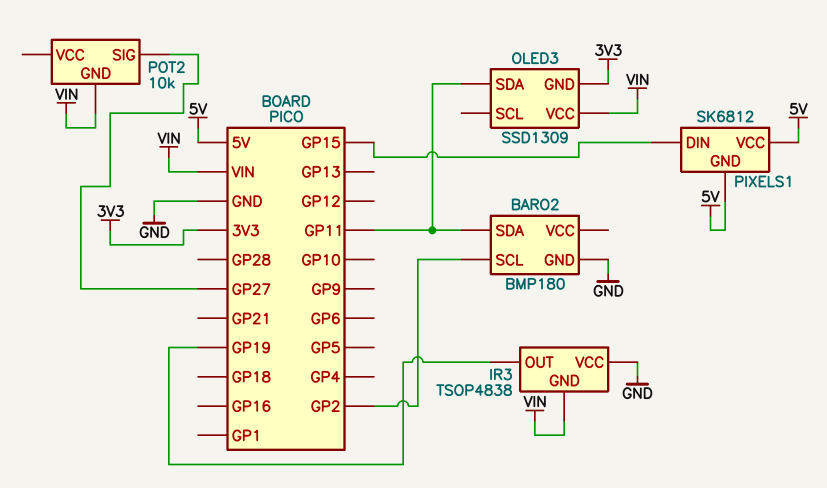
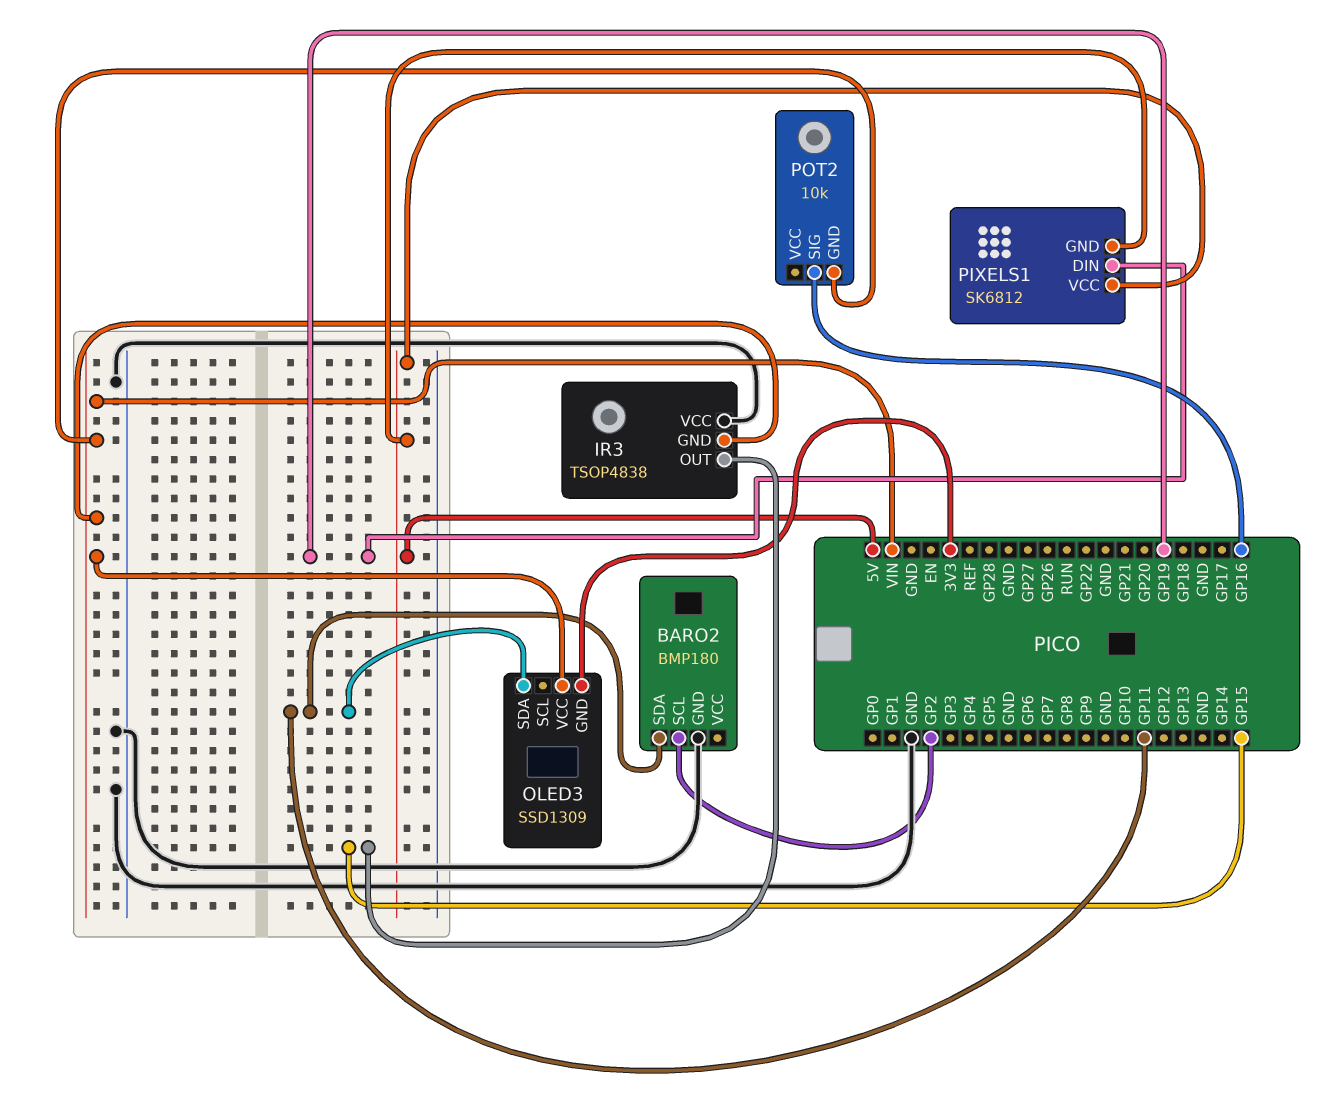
IR3 pin OUT: GP19 -> GP15
PIXELS1 pin DIN: GP15 -> GP19
POT2 pin SIG: GP27 -> GP16

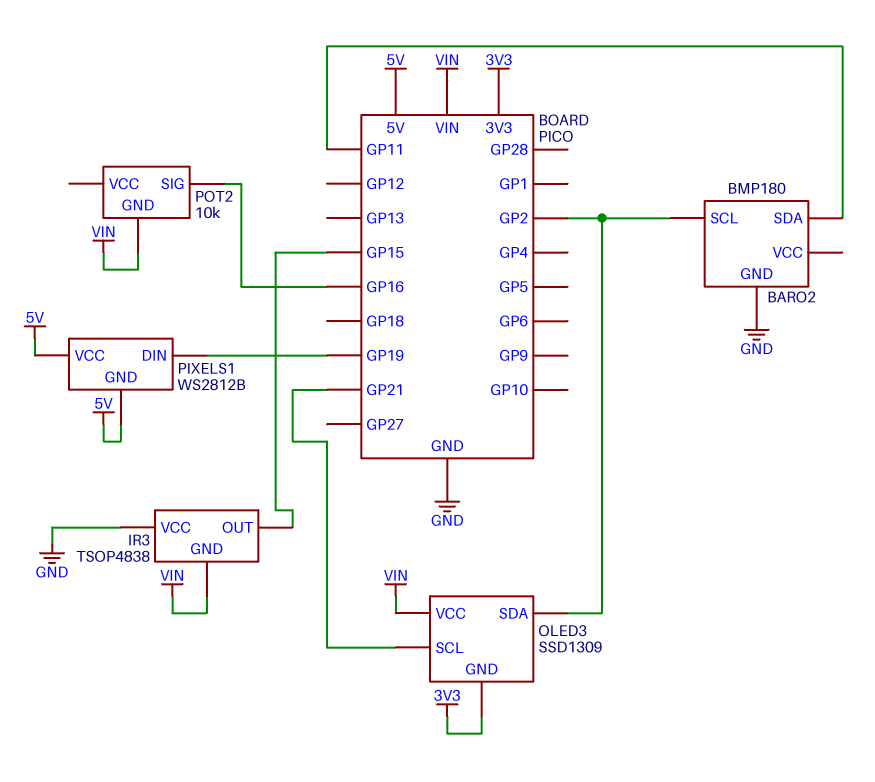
OLED3 pin SCL: none -> GP21
OLED3 pin SDA: GP11 -> GP2
PIXELS1: SK6812 -> WS2812B

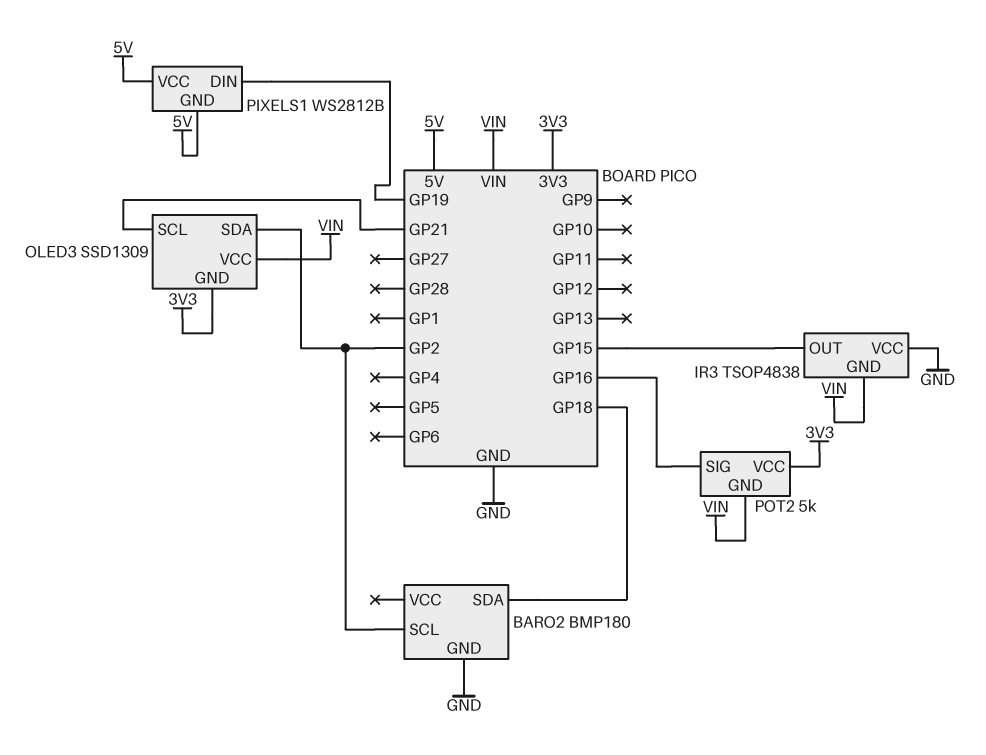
BARO2 pin SDA: GP11 -> GP18
POT2: 10k -> 5k
POT2 pin VCC: none -> 3V3

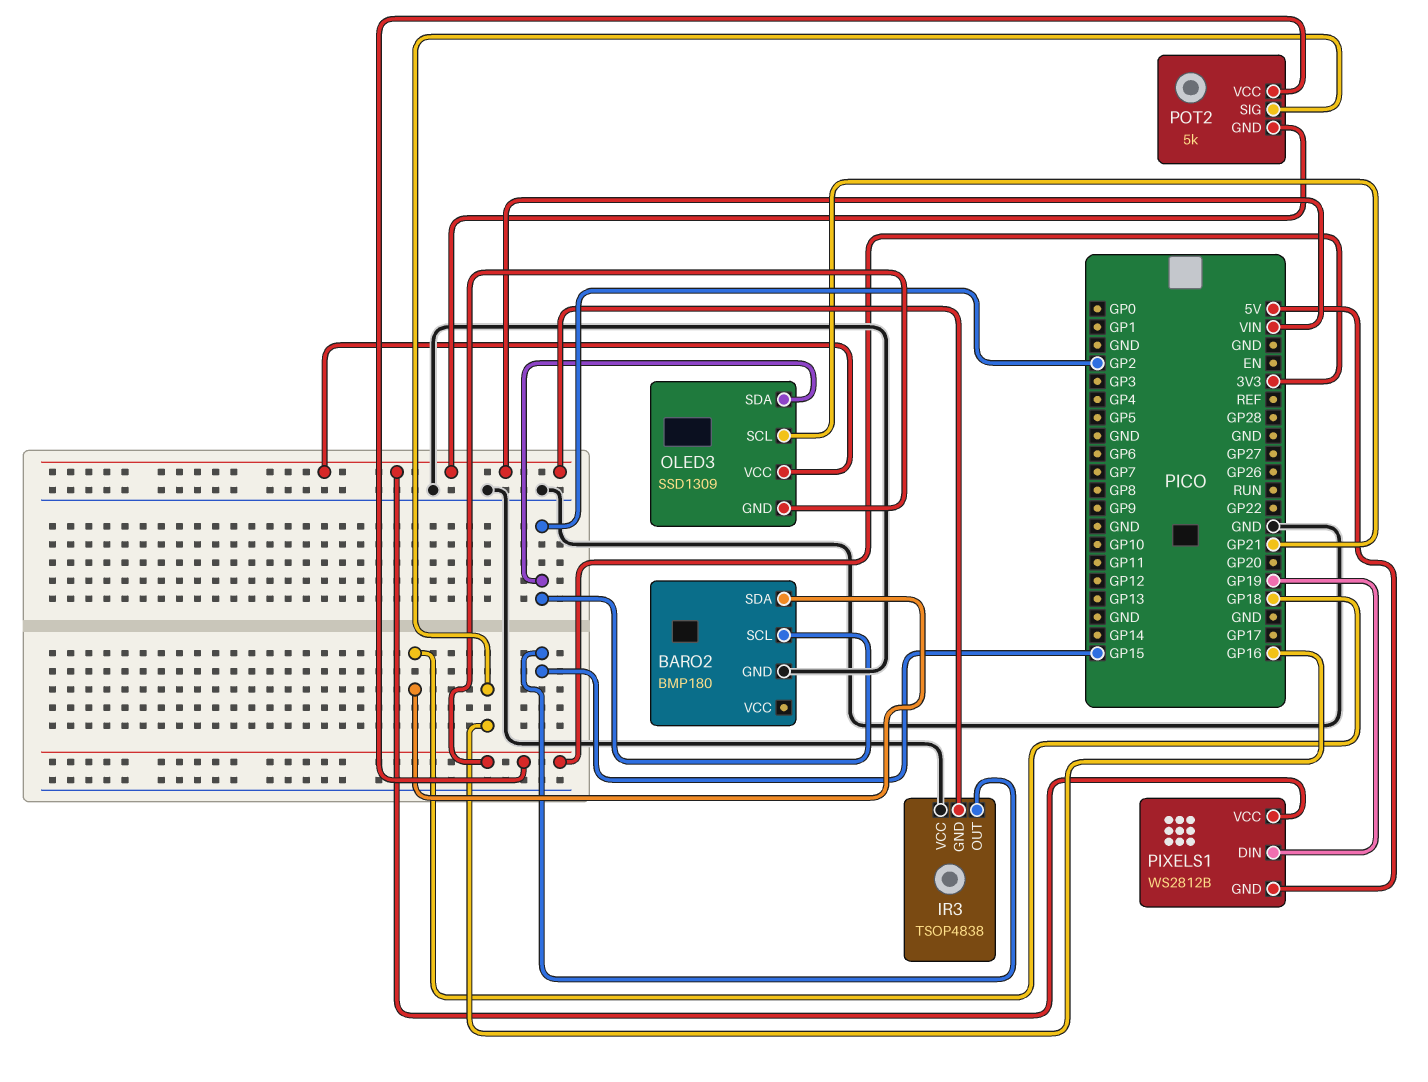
PIXELS1 pin VCC: 5V -> VIN

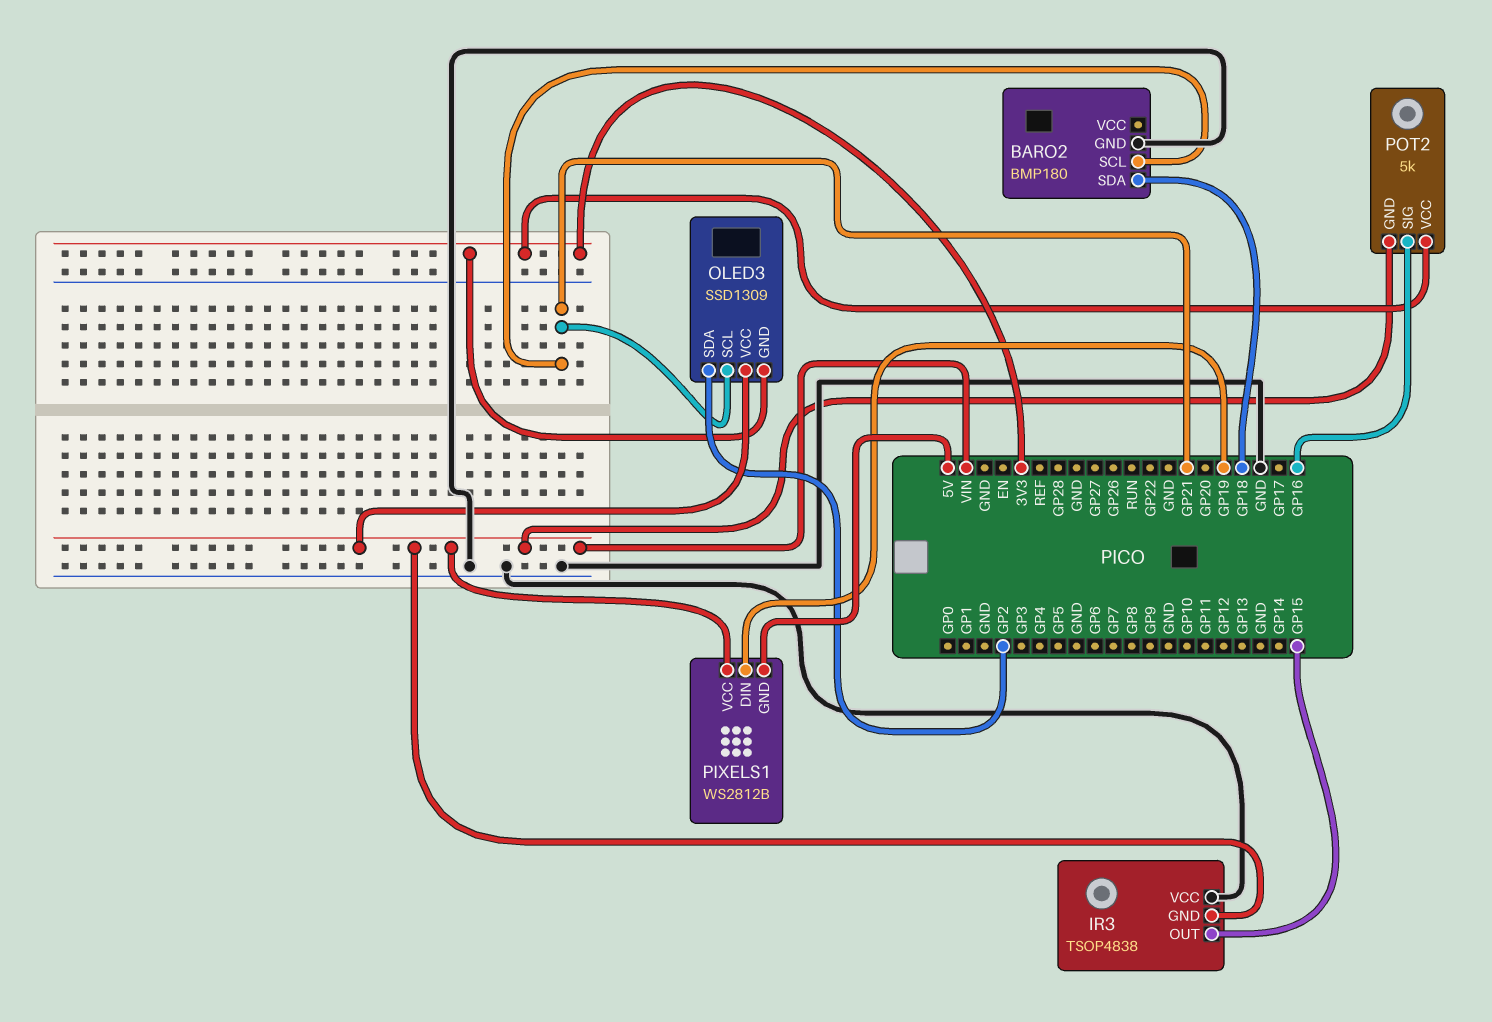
BARO2 pin SCL: GP2 -> GP21

